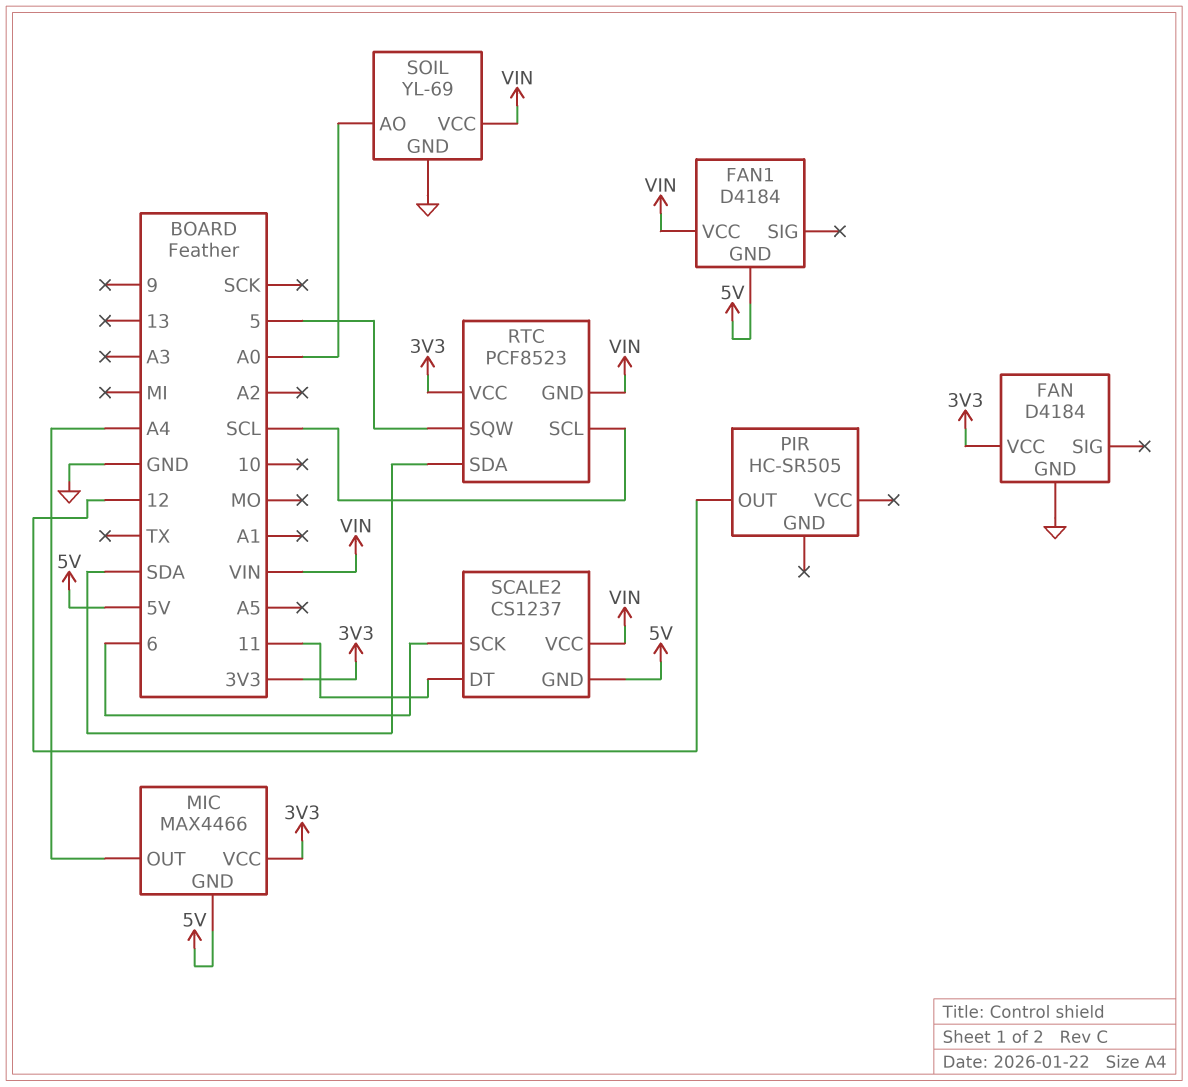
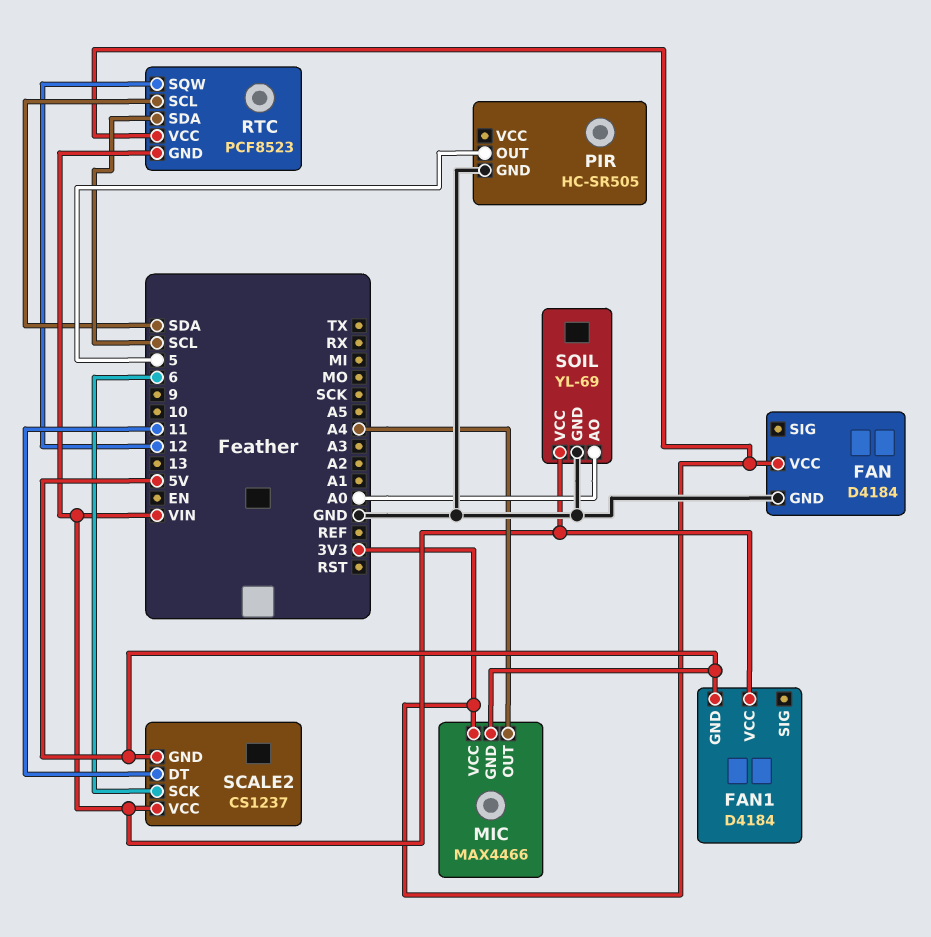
PIR pin GND: none -> GND
PIR pin OUT: 12 -> 5
RTC pin SCL: SCL -> SDA
RTC pin SDA: SDA -> SCL
RTC pin SQW: 5 -> 12

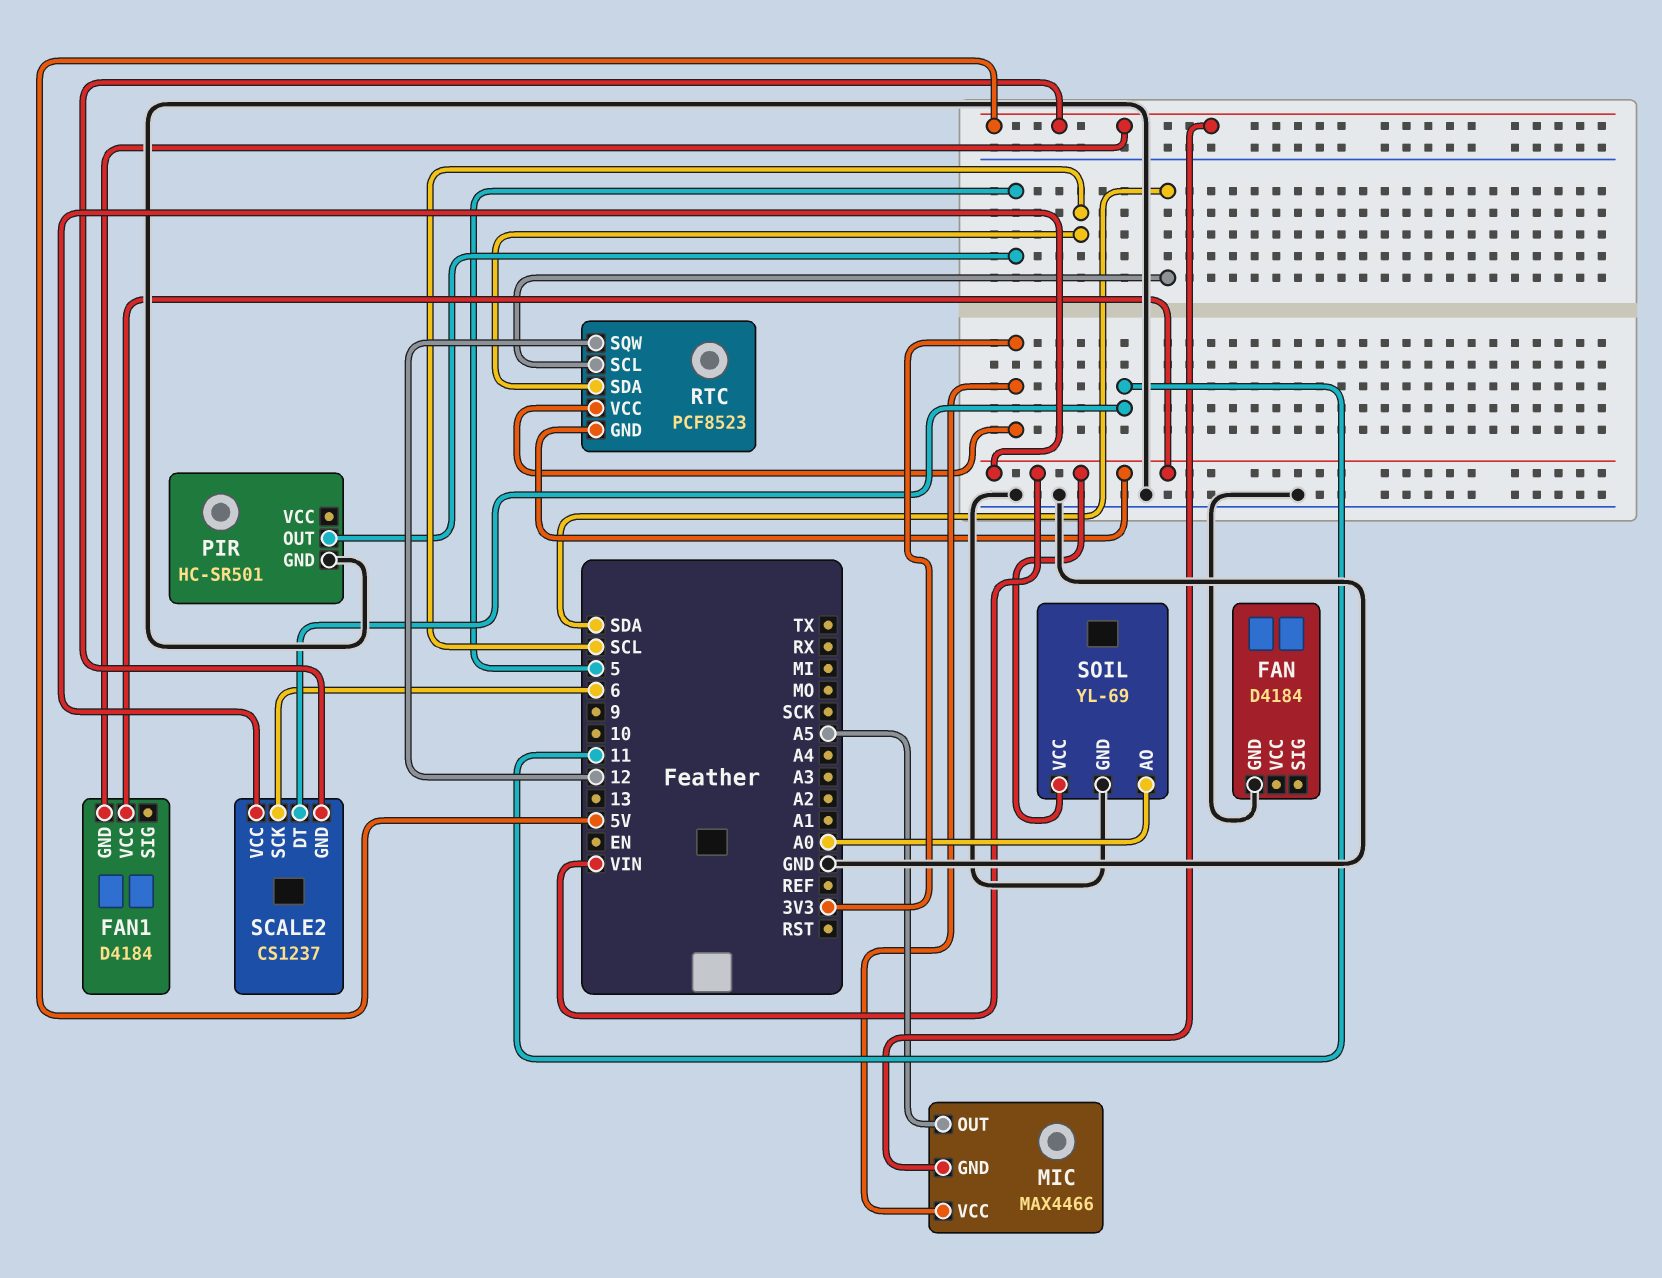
FAN pin VCC: 3V3 -> none
MIC pin OUT: A4 -> A5
PIR: HC-SR505 -> HC-SR501

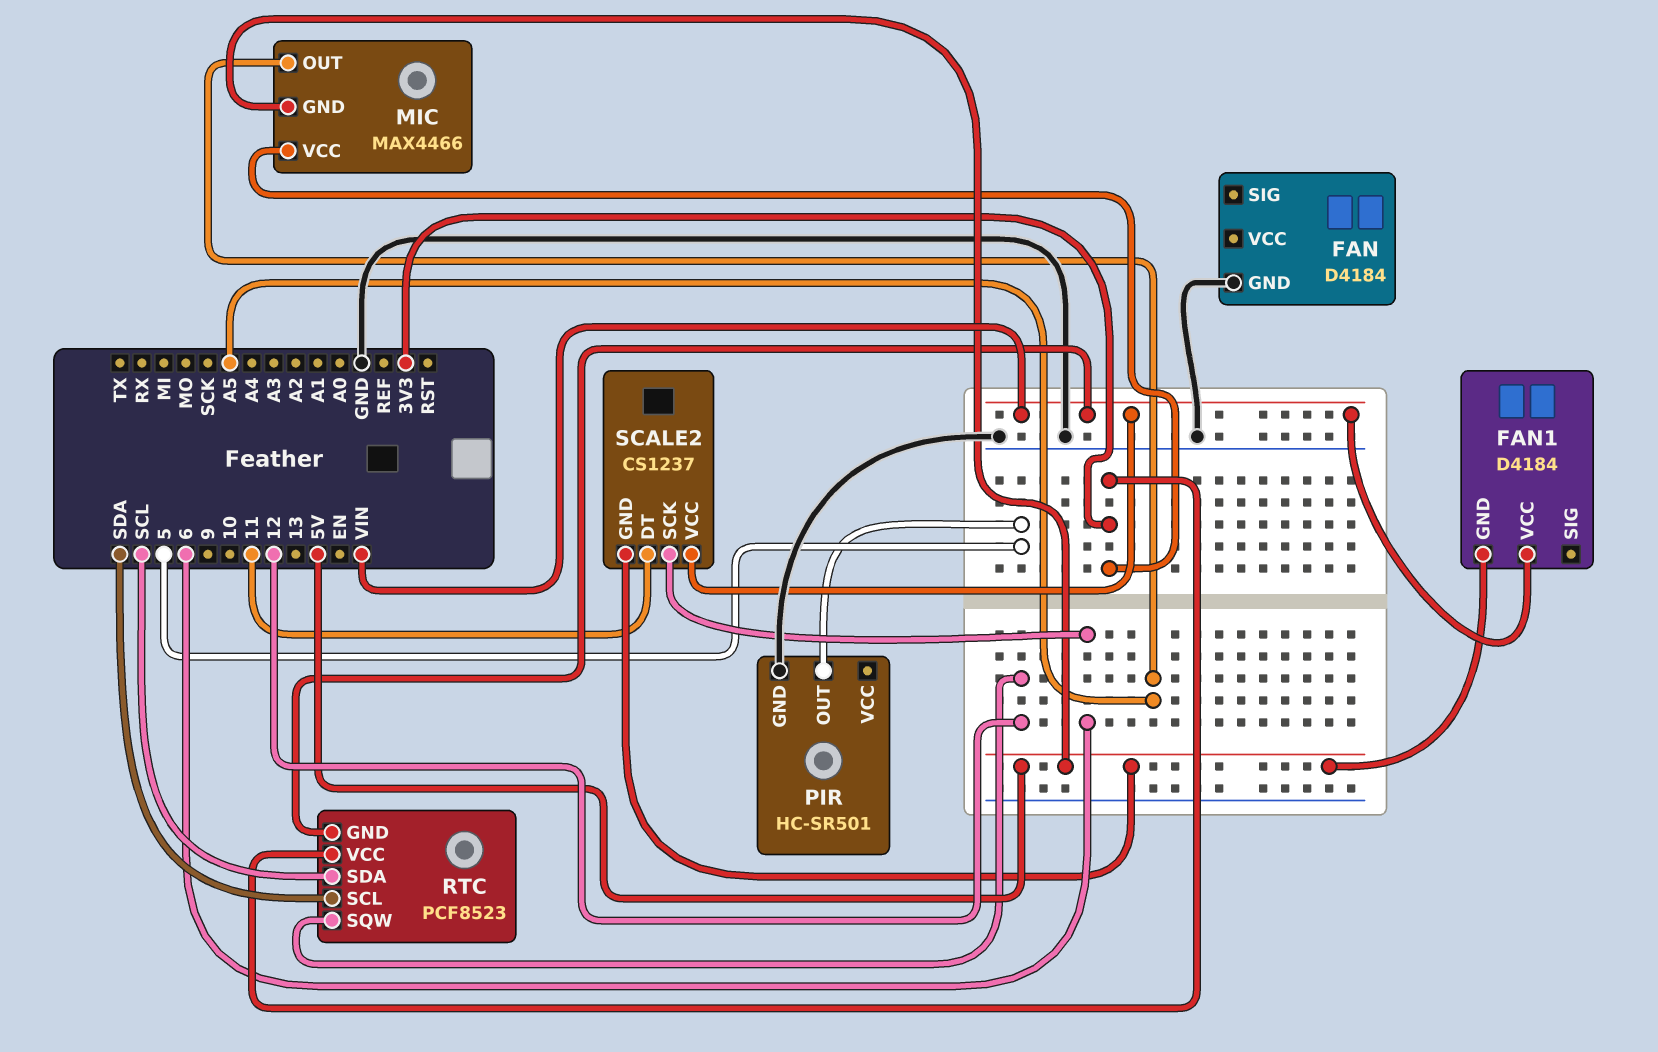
SOIL: YL-69 -> none
SOIL pin AO: A0 -> none
SOIL pin GND: GND -> none
SOIL pin VCC: VIN -> none

